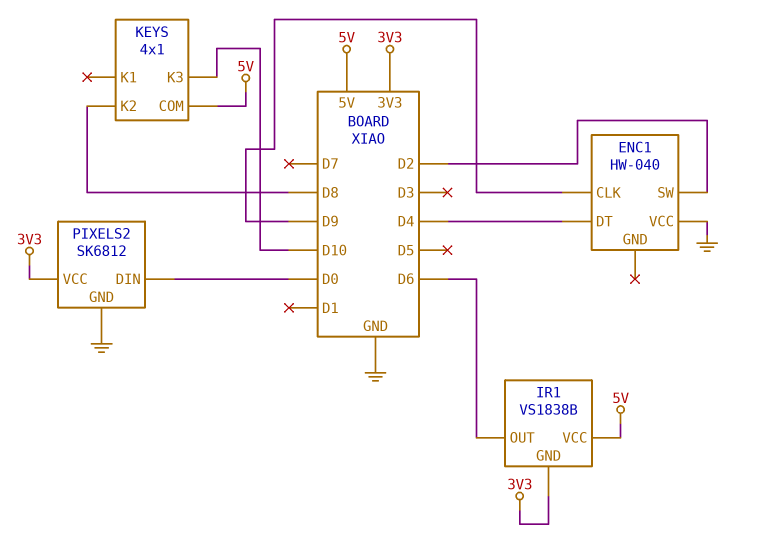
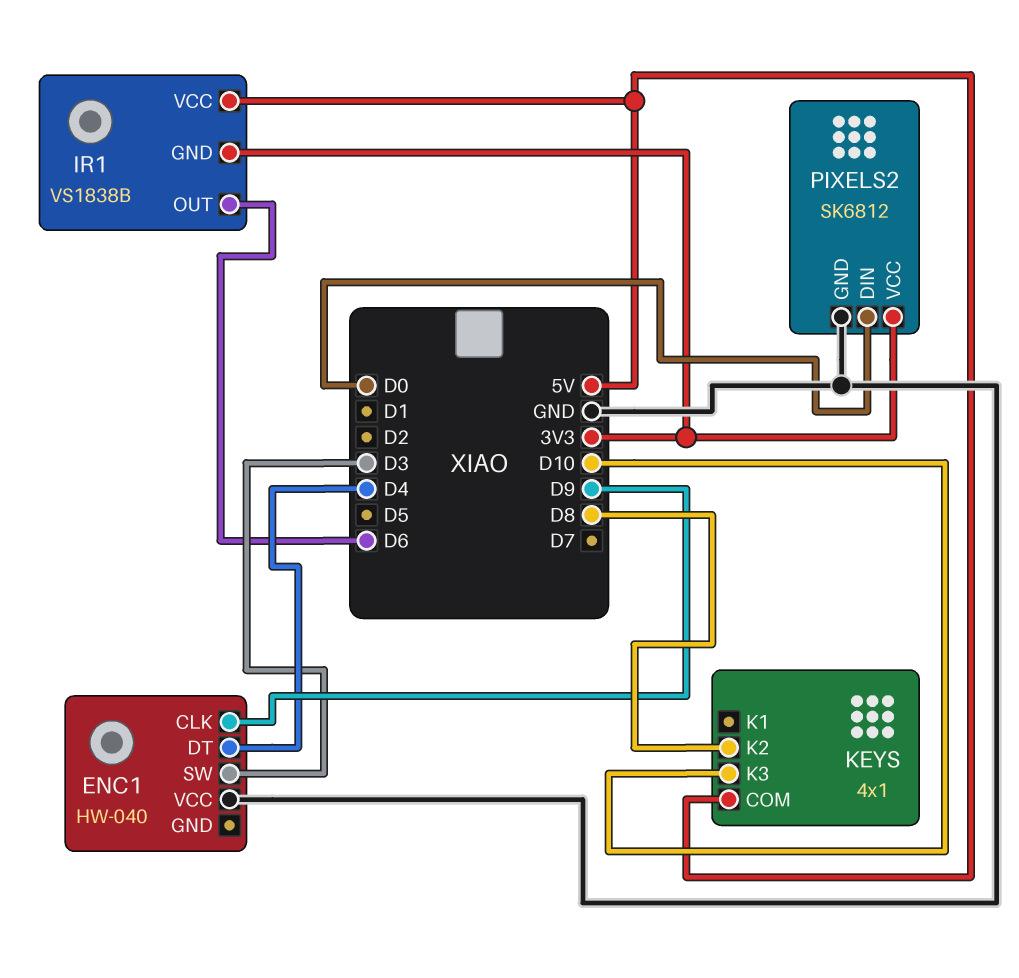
ENC1 pin SW: D2 -> D3

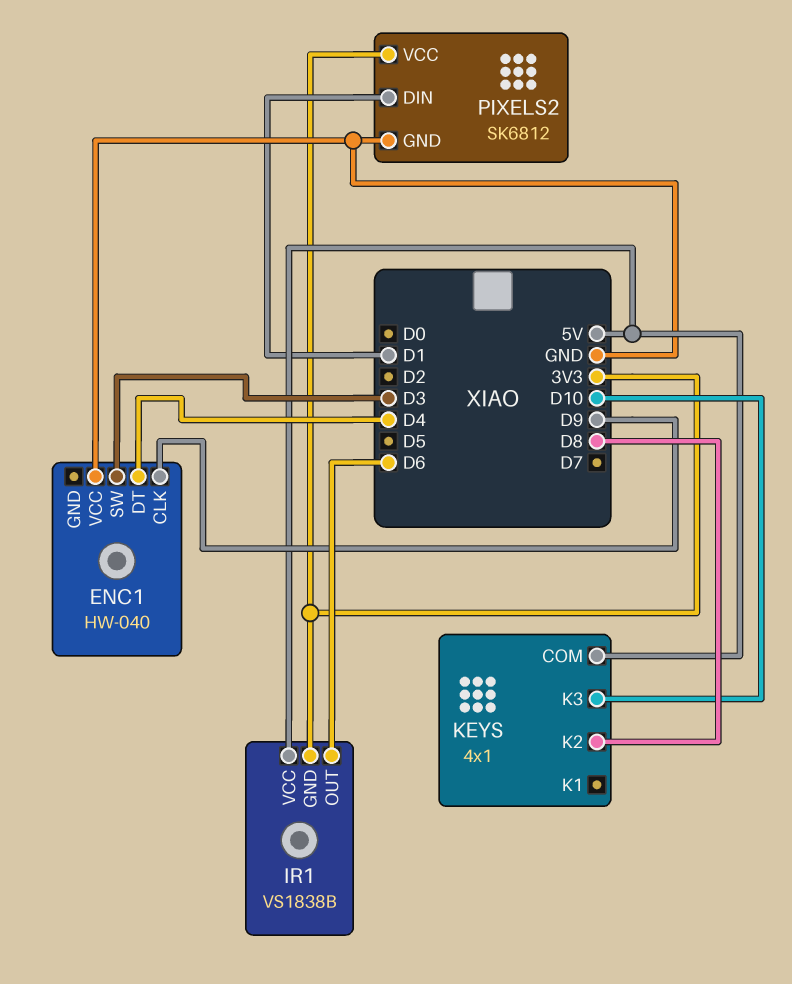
PIXELS2 pin DIN: D0 -> D1

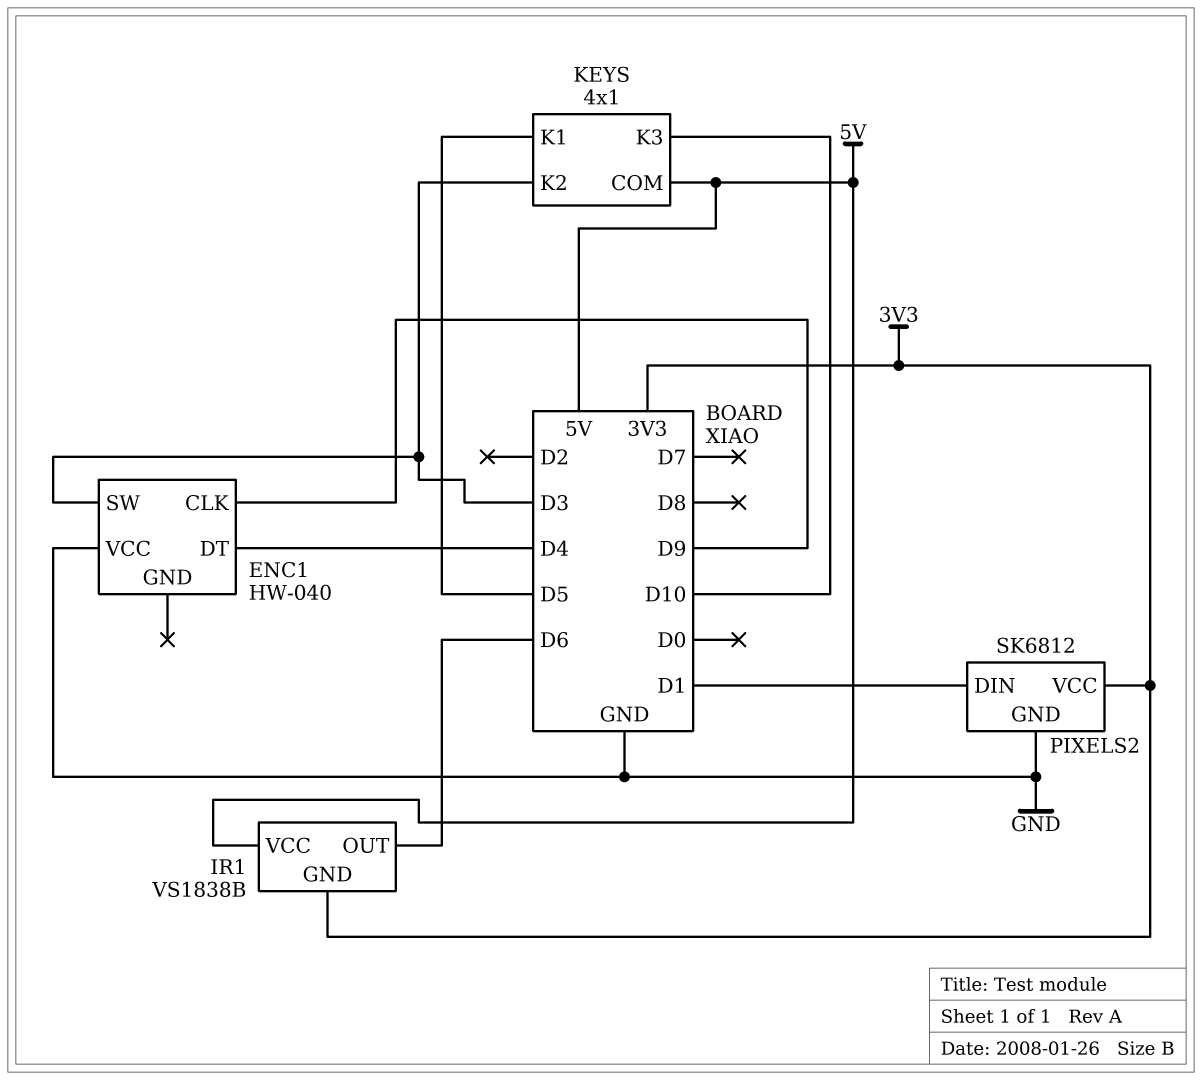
KEYS pin K1: none -> D5
KEYS pin K2: D8 -> D3

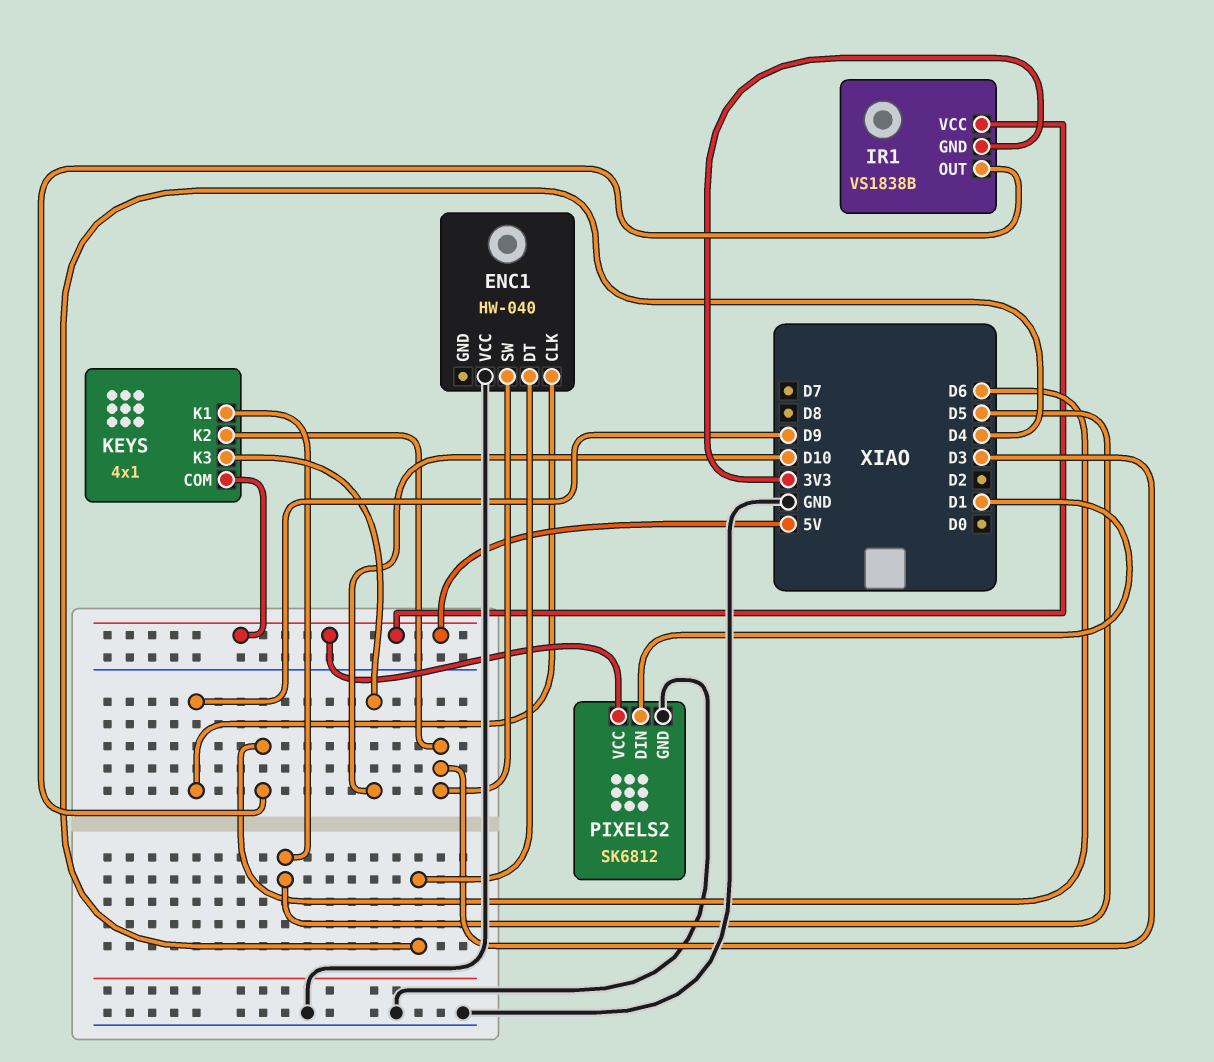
PIXELS2 pin VCC: 3V3 -> 5V

